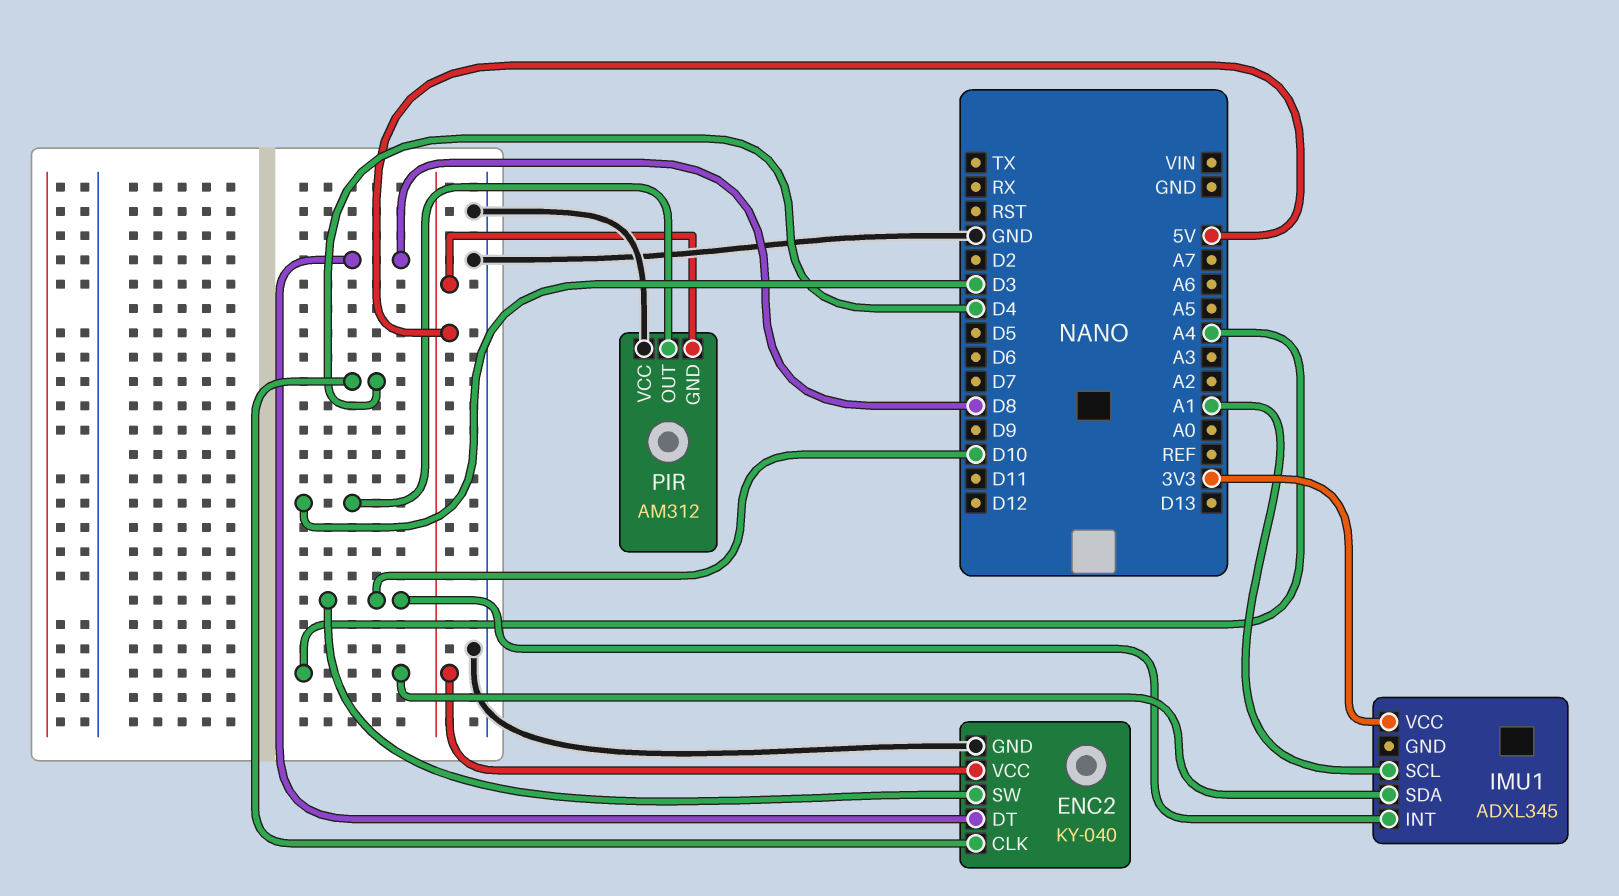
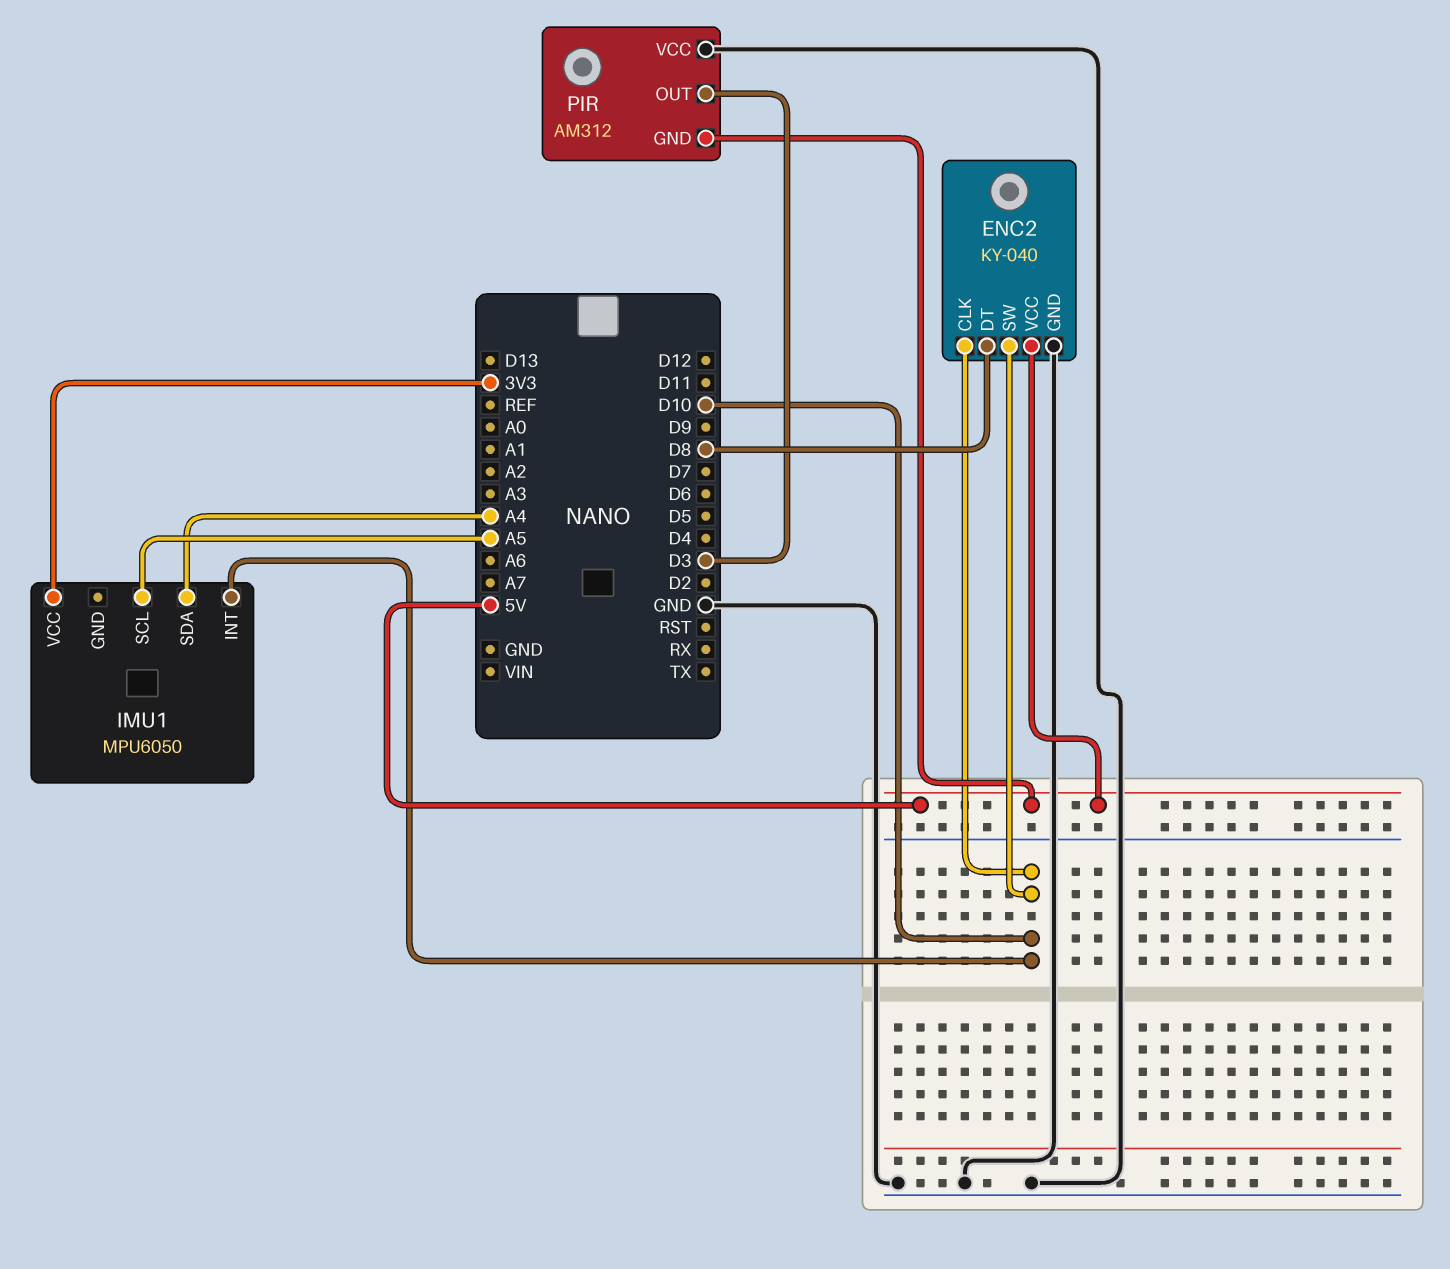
ENC2 pin CLK: D4 -> D10
IMU1: ADXL345 -> MPU6050
IMU1 pin SCL: A1 -> A5

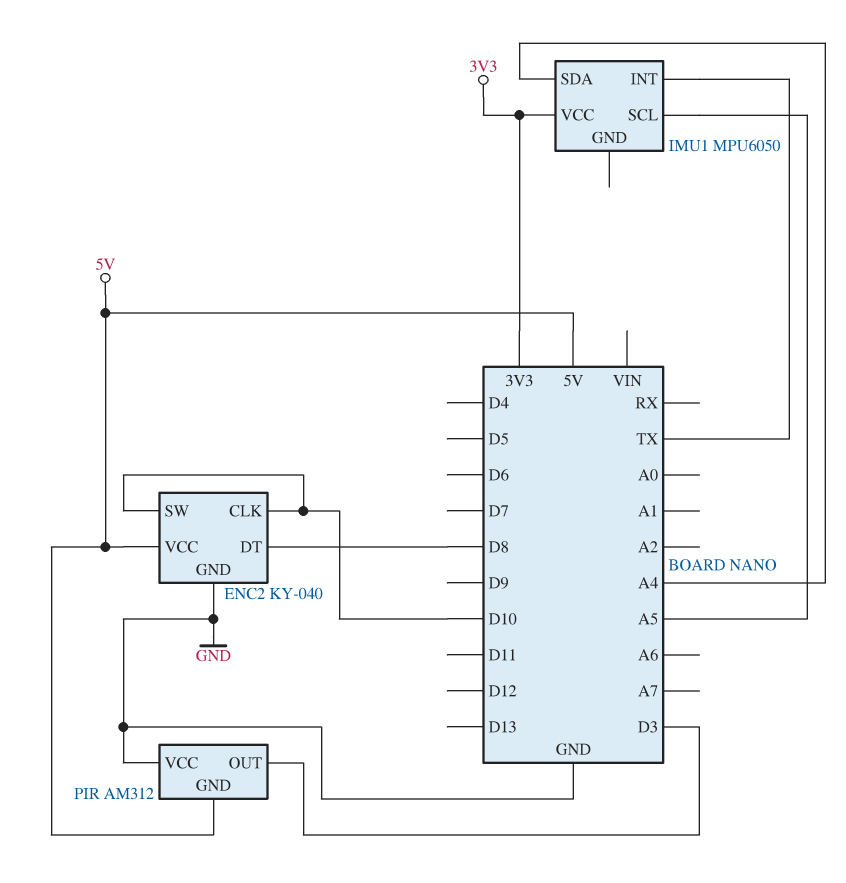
IMU1 pin INT: D10 -> TX

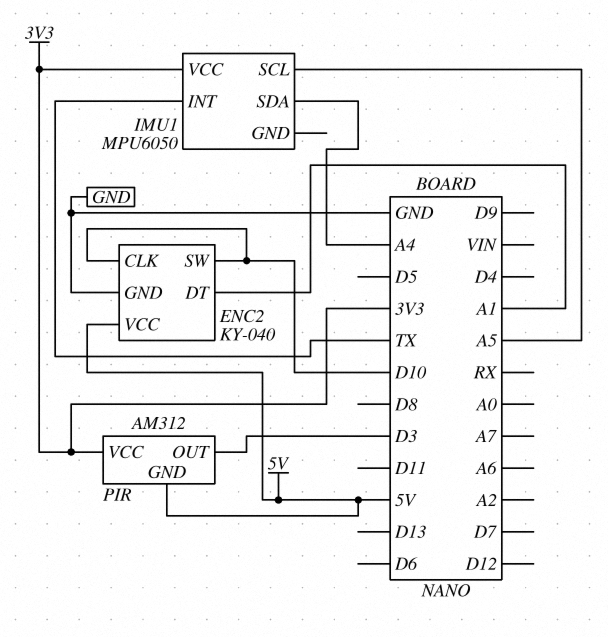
ENC2 pin DT: D8 -> A1
PIR pin VCC: GND -> 3V3

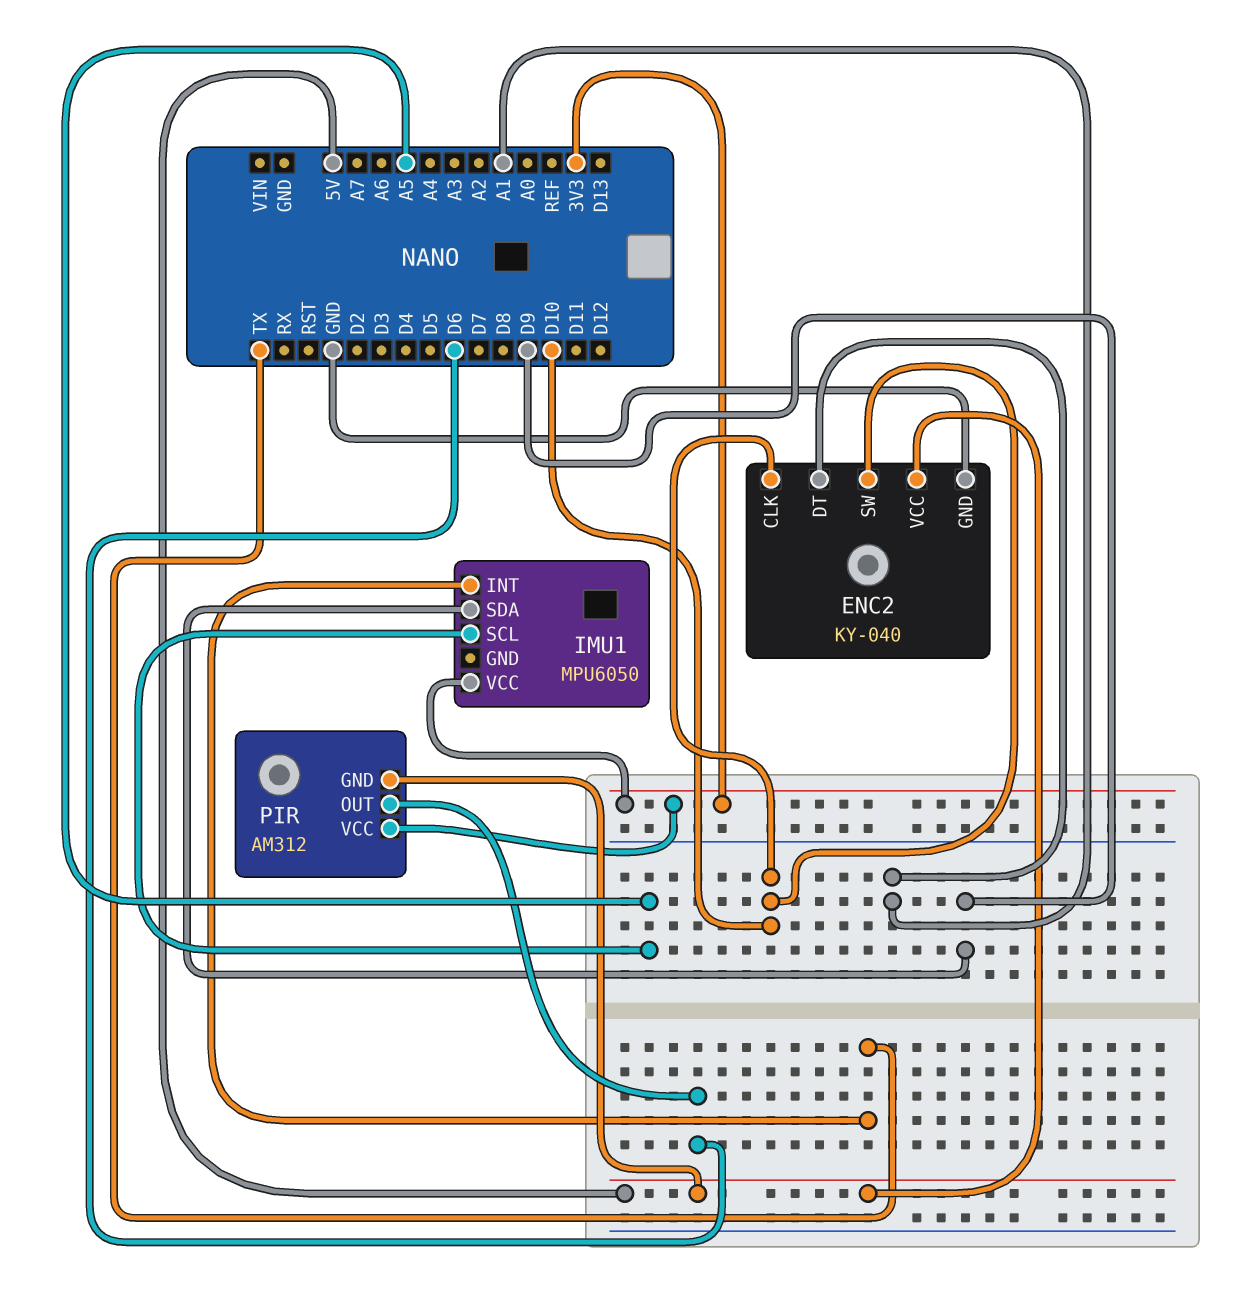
IMU1 pin SDA: A4 -> D9
PIR pin OUT: D3 -> D6

